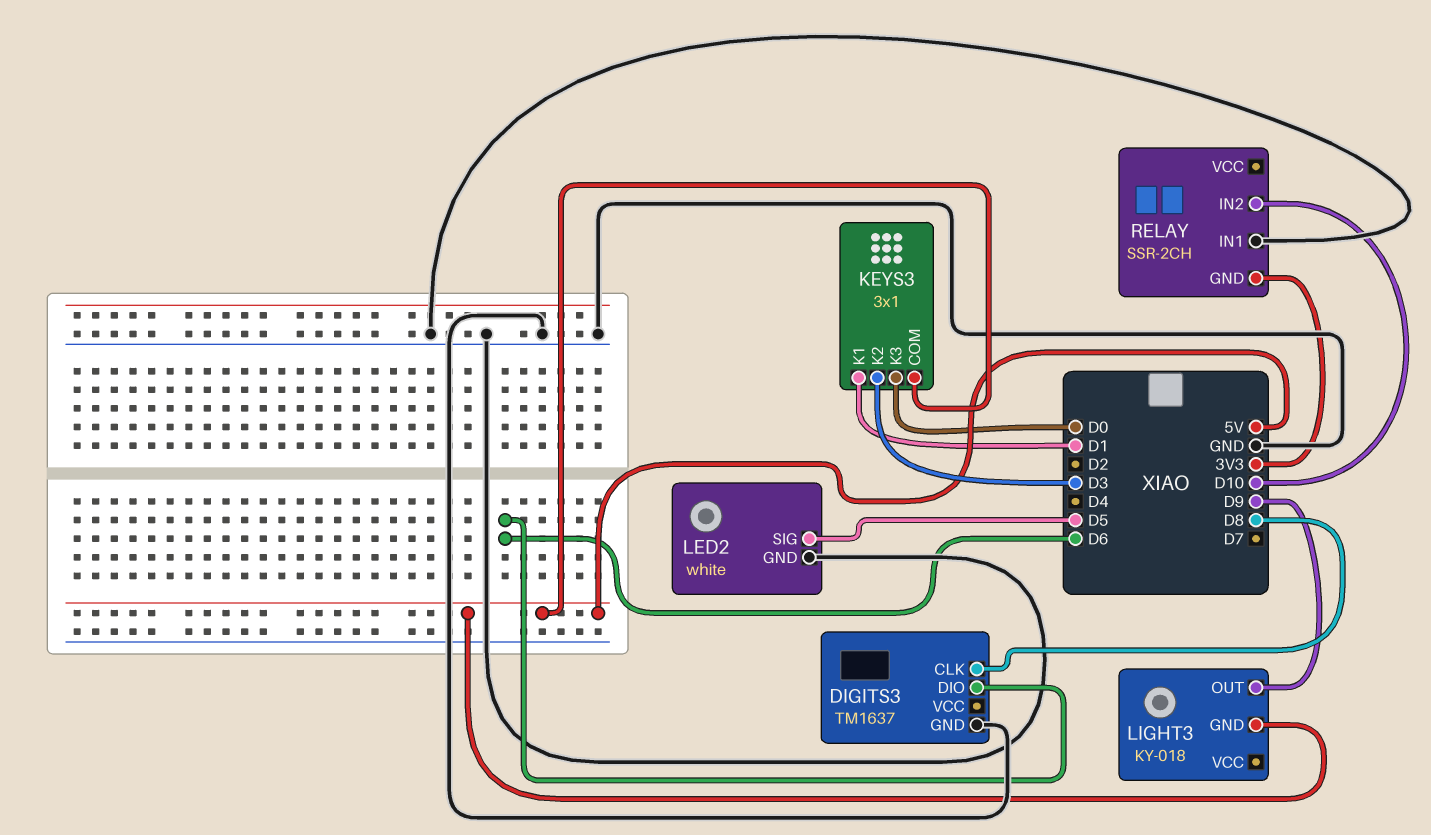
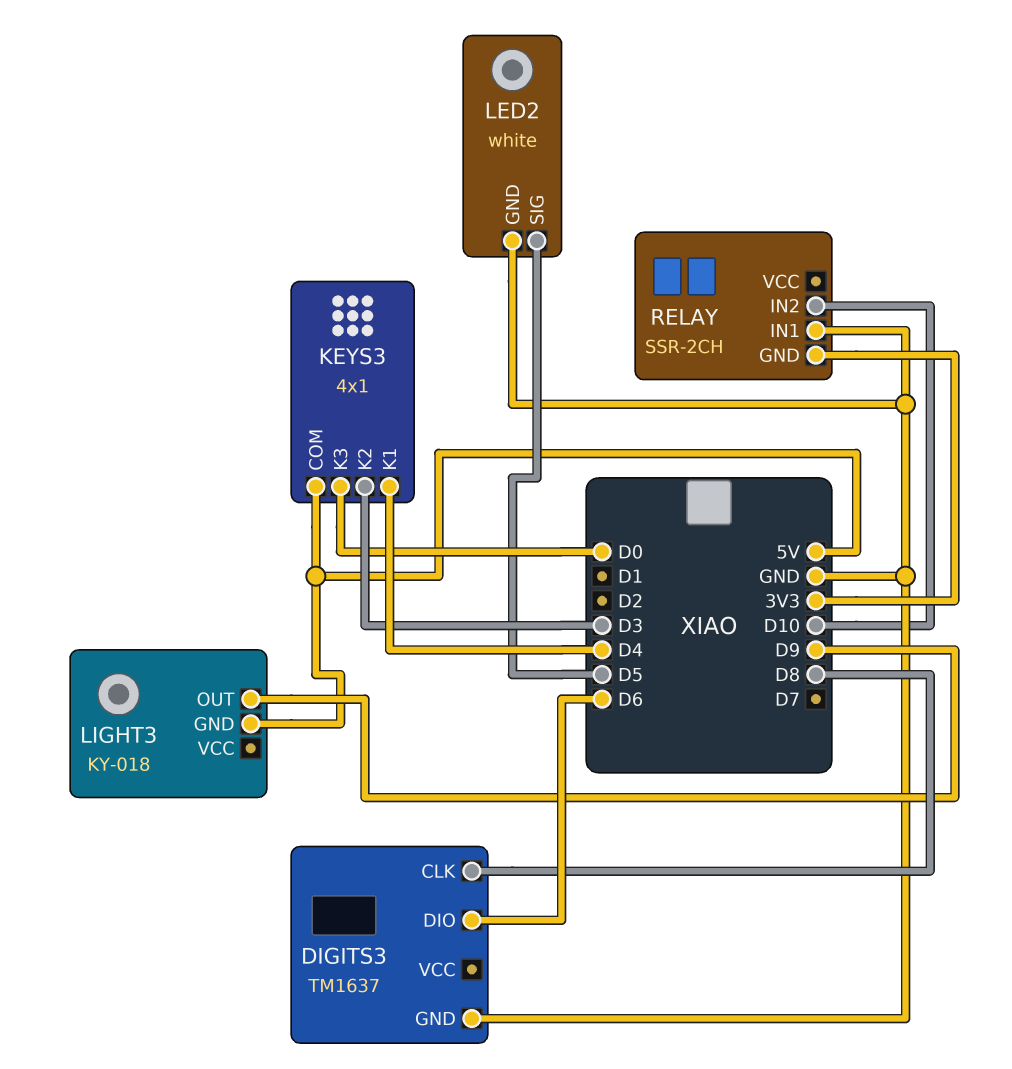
KEYS3: 3x1 -> 4x1
KEYS3 pin K1: D1 -> D4

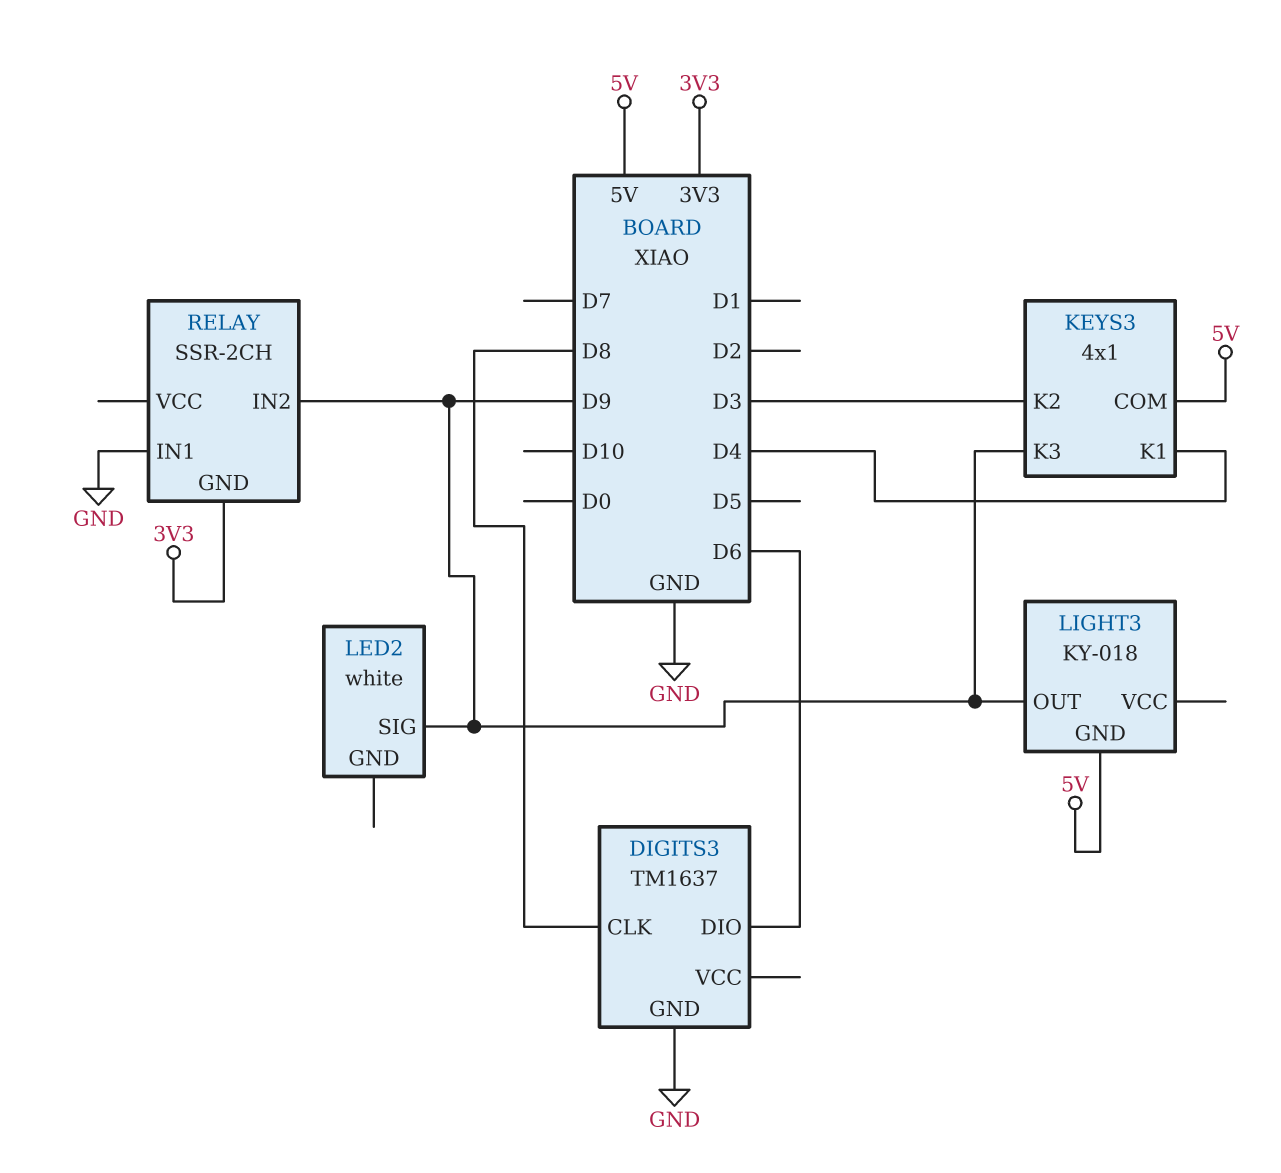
KEYS3 pin K3: D0 -> D9
LED2 pin GND: GND -> none
LED2 pin SIG: D5 -> D9
RELAY pin IN2: D10 -> D9

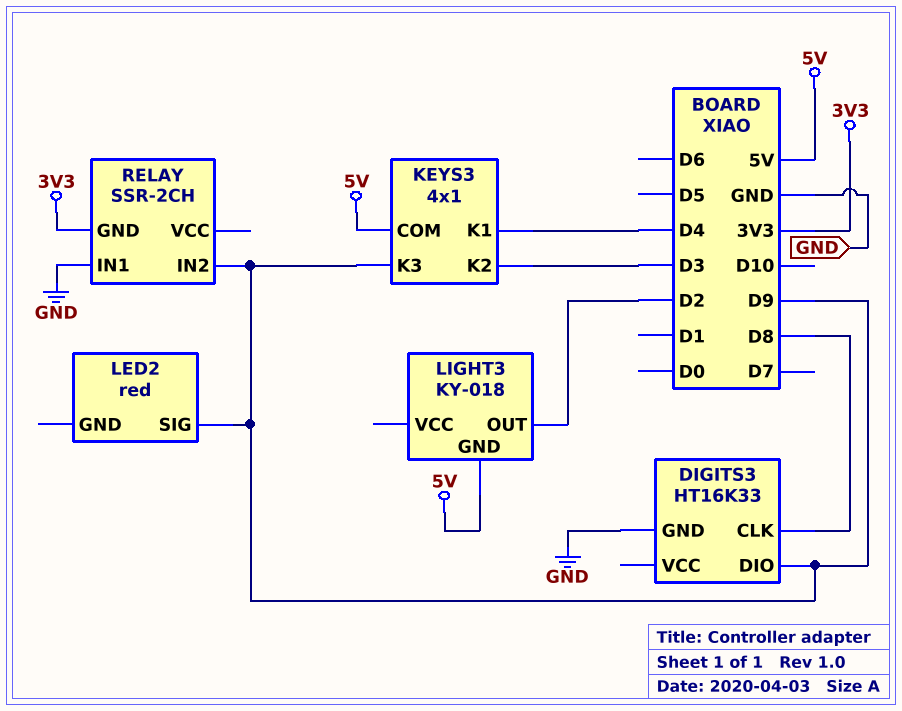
DIGITS3: TM1637 -> HT16K33
DIGITS3 pin DIO: D6 -> D9
LED2: white -> red
LIGHT3 pin OUT: D9 -> D2

